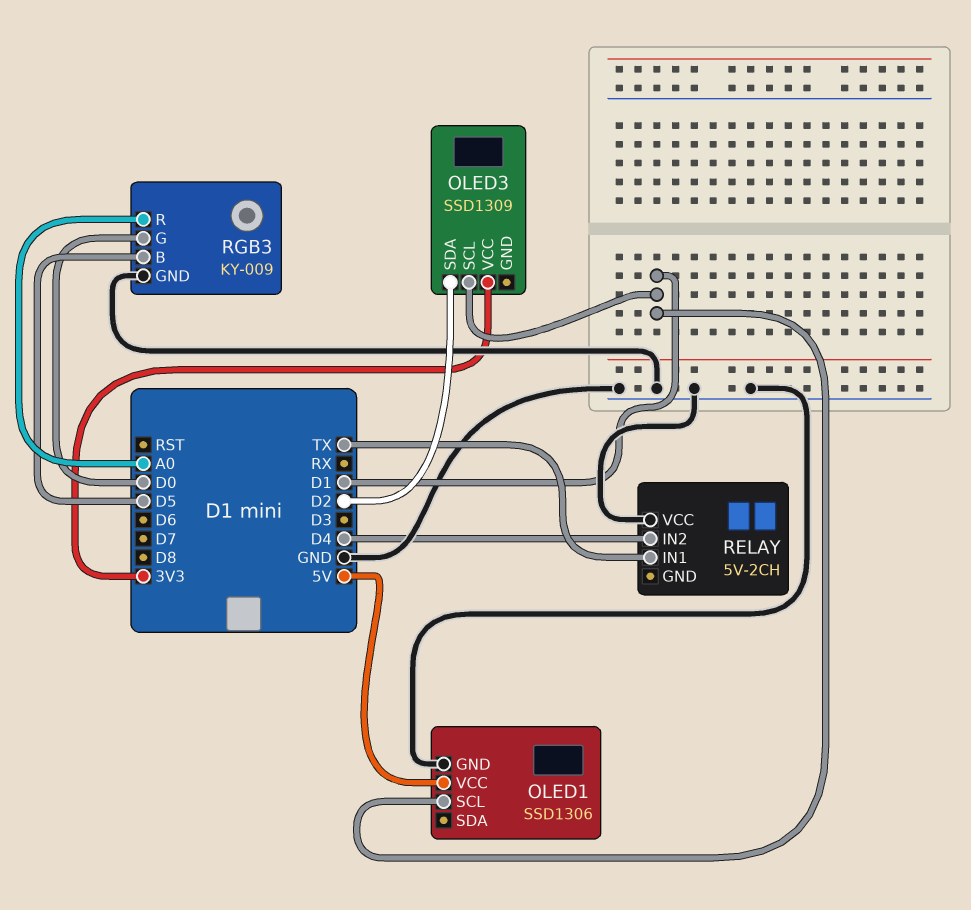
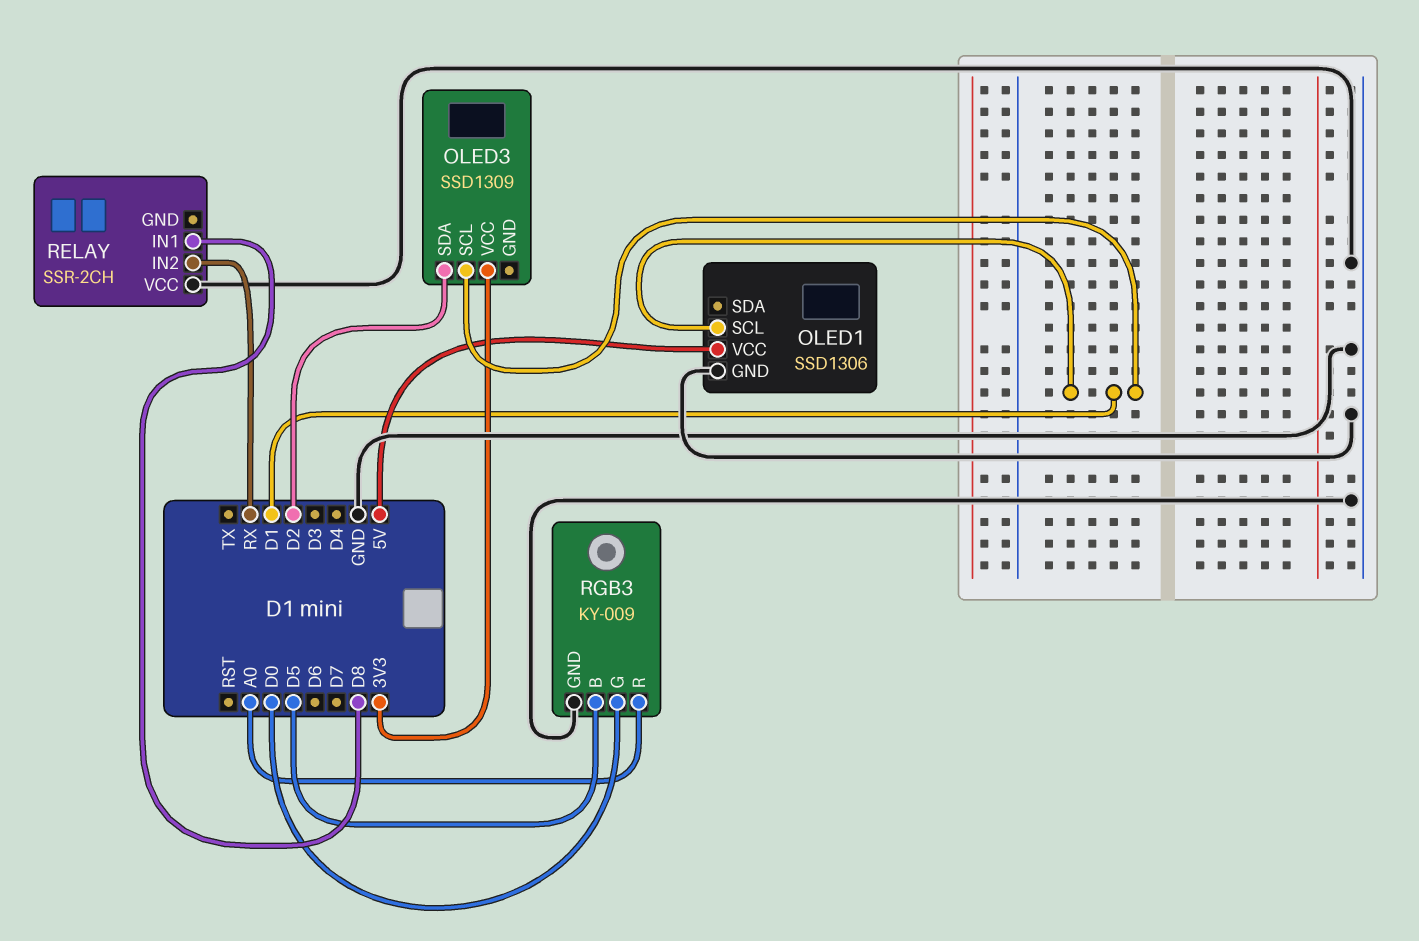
RELAY: 5V-2CH -> SSR-2CH
RELAY pin IN1: TX -> D8
RELAY pin IN2: D4 -> RX

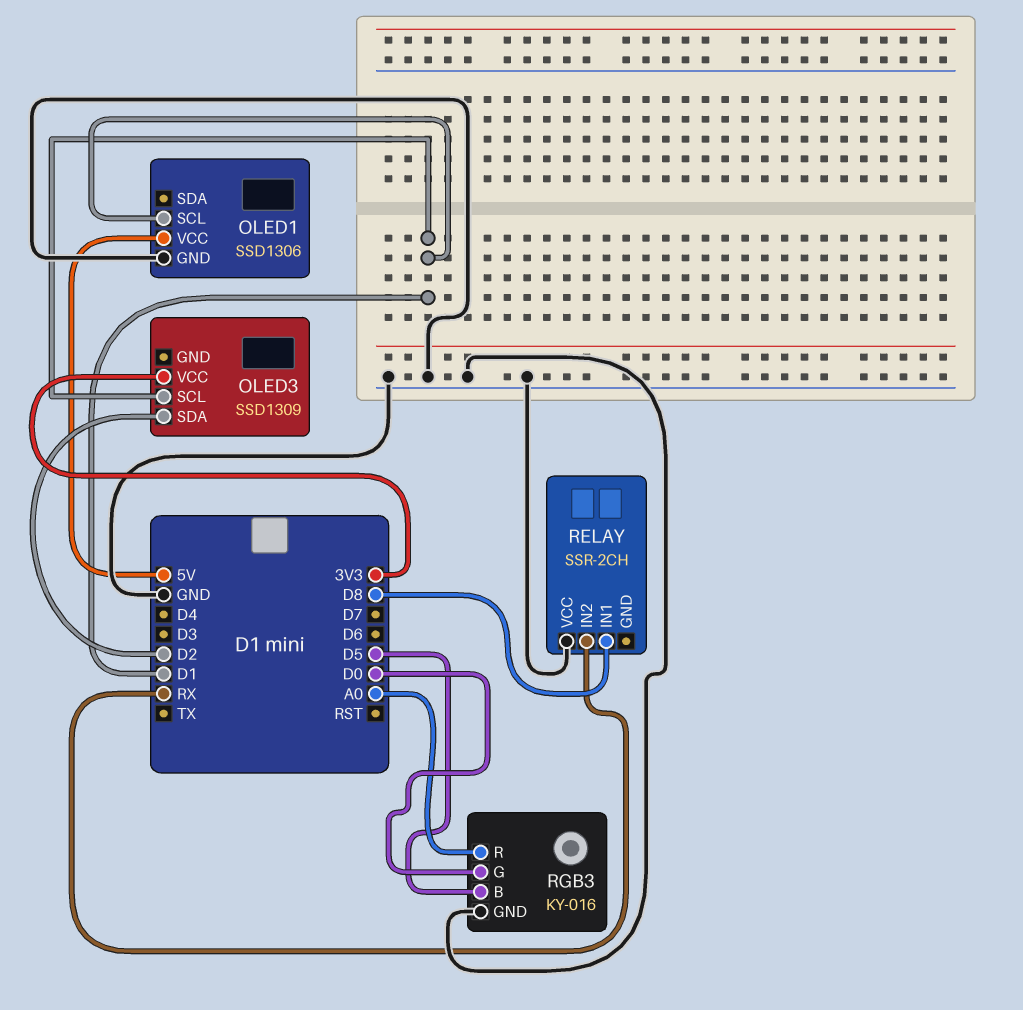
RGB3: KY-009 -> KY-016

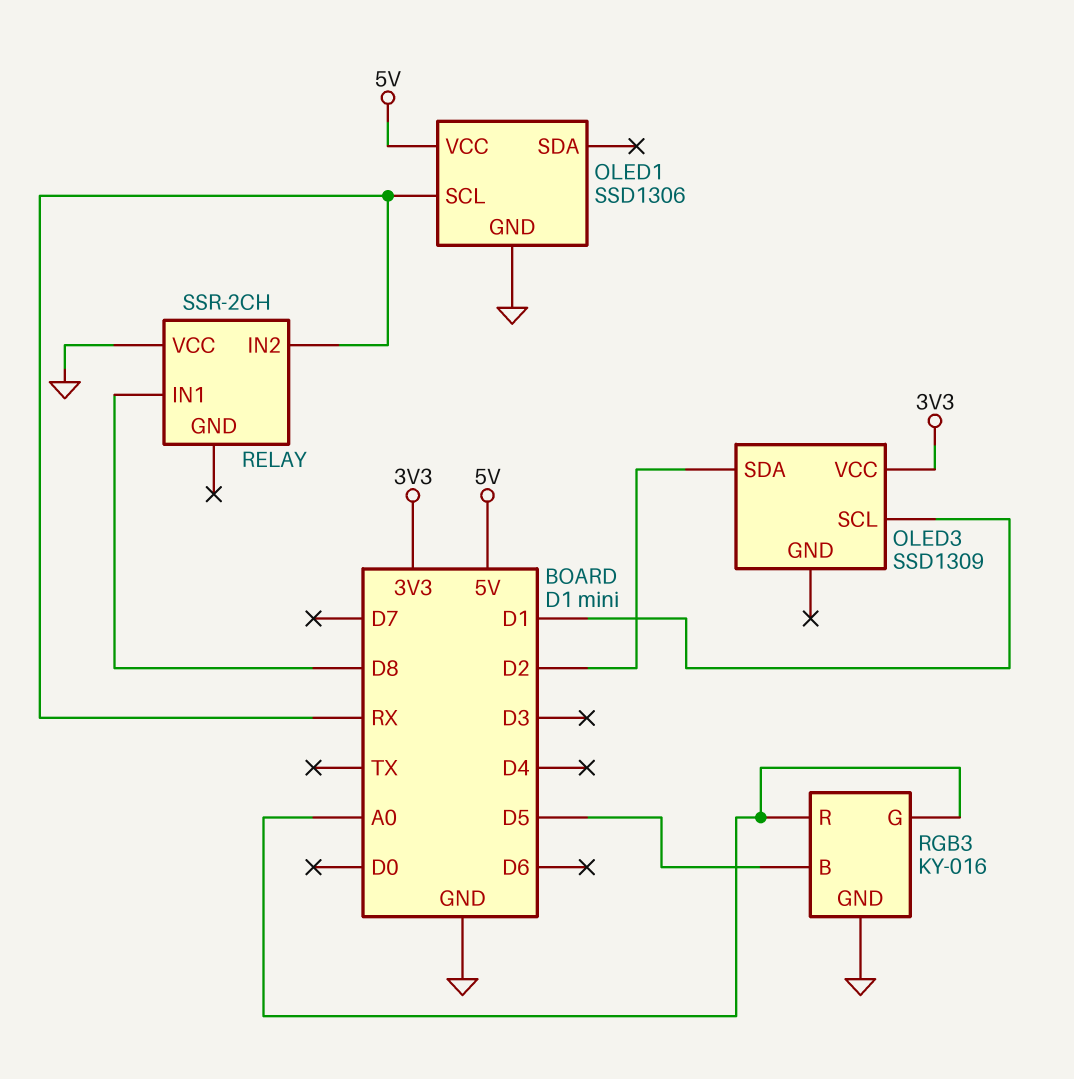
OLED1 pin SCL: D1 -> RX
RGB3 pin G: D0 -> A0

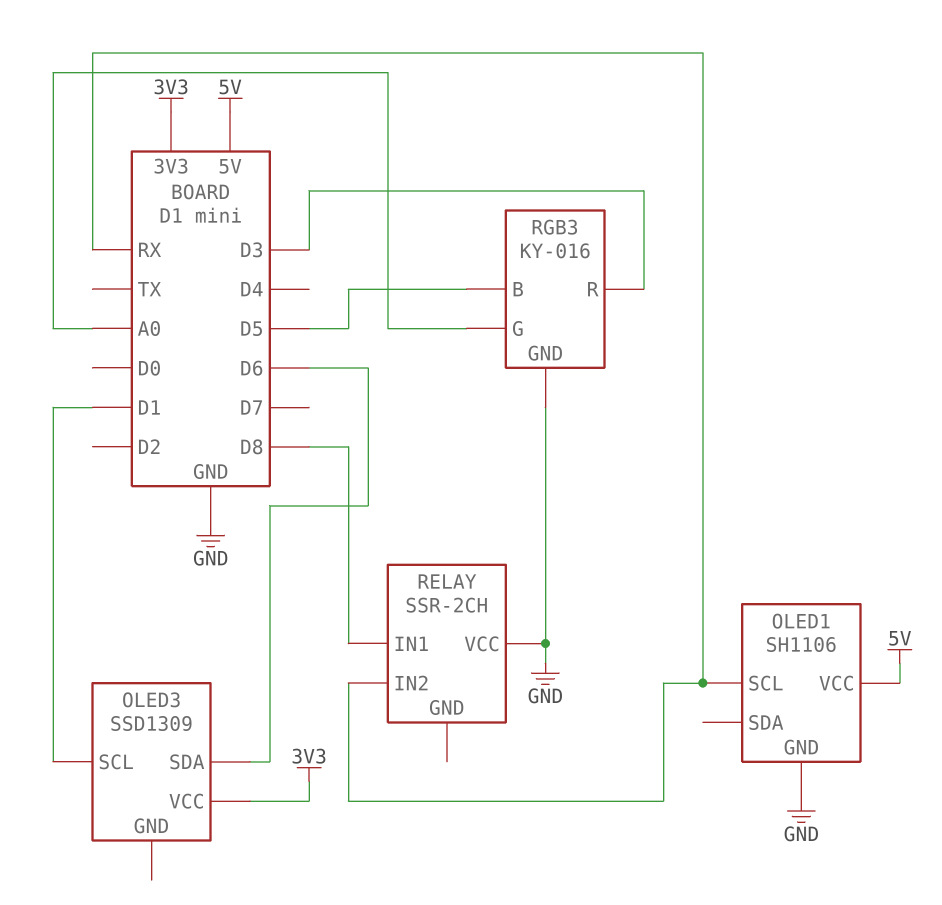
OLED1: SSD1306 -> SH1106
OLED3 pin SDA: D2 -> D6
RGB3 pin R: A0 -> D3

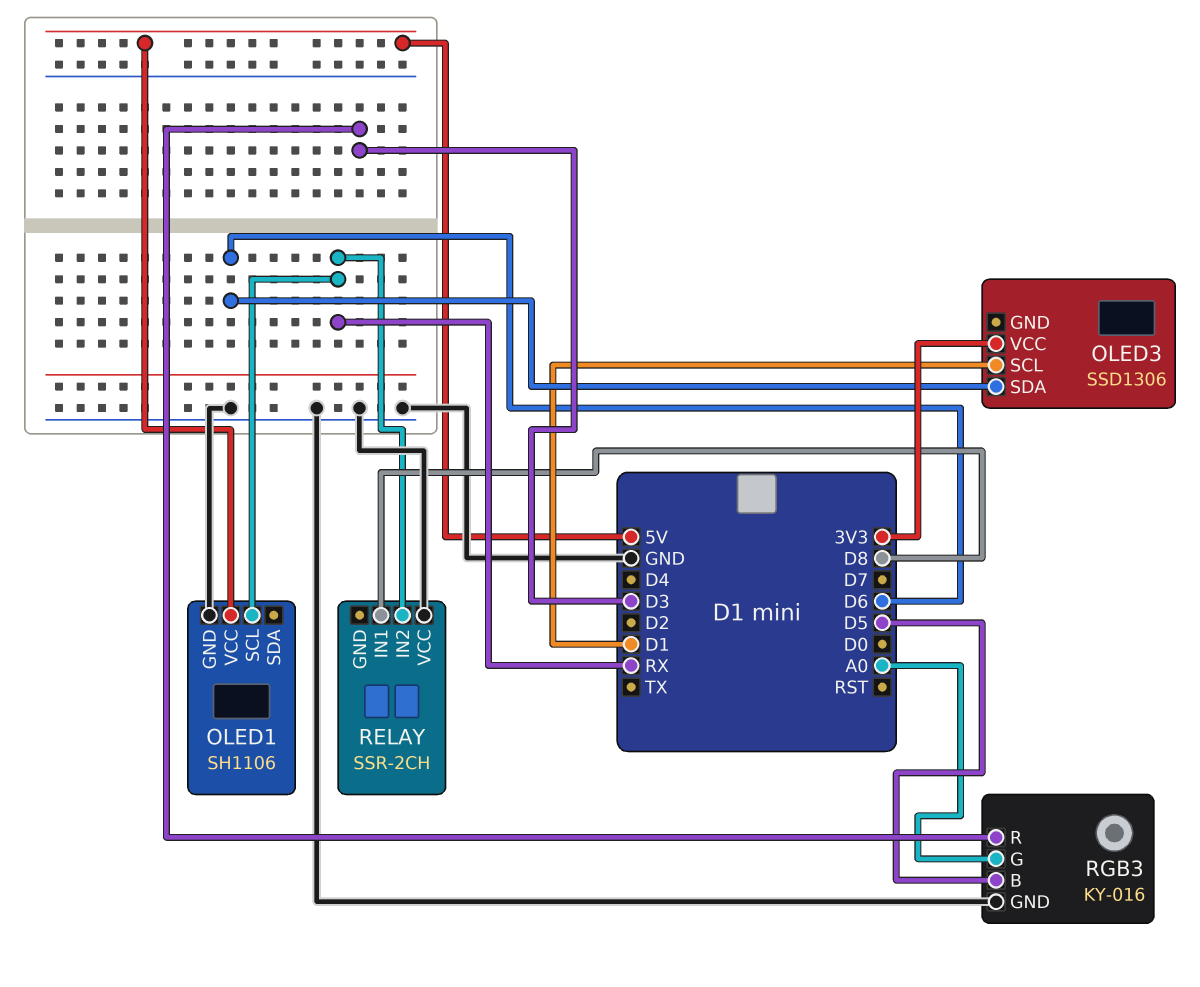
OLED3: SSD1309 -> SSD1306

